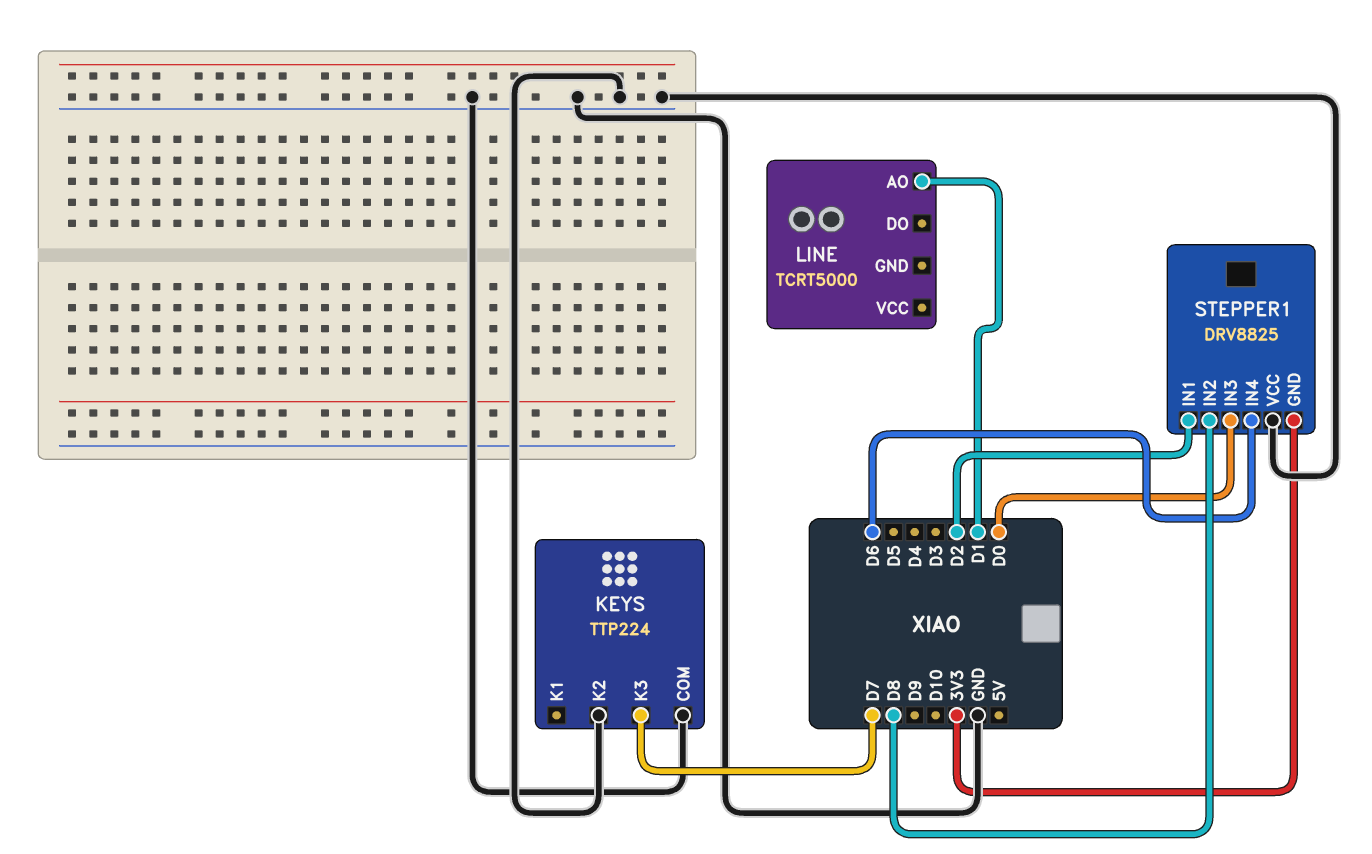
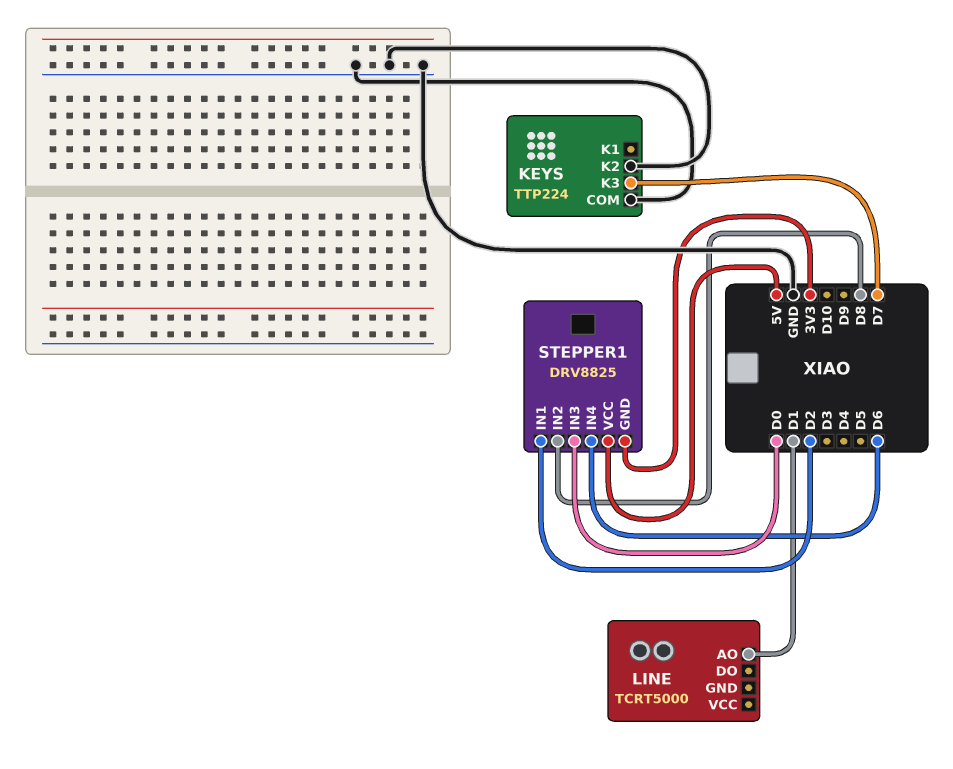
STEPPER1 pin VCC: GND -> 5V

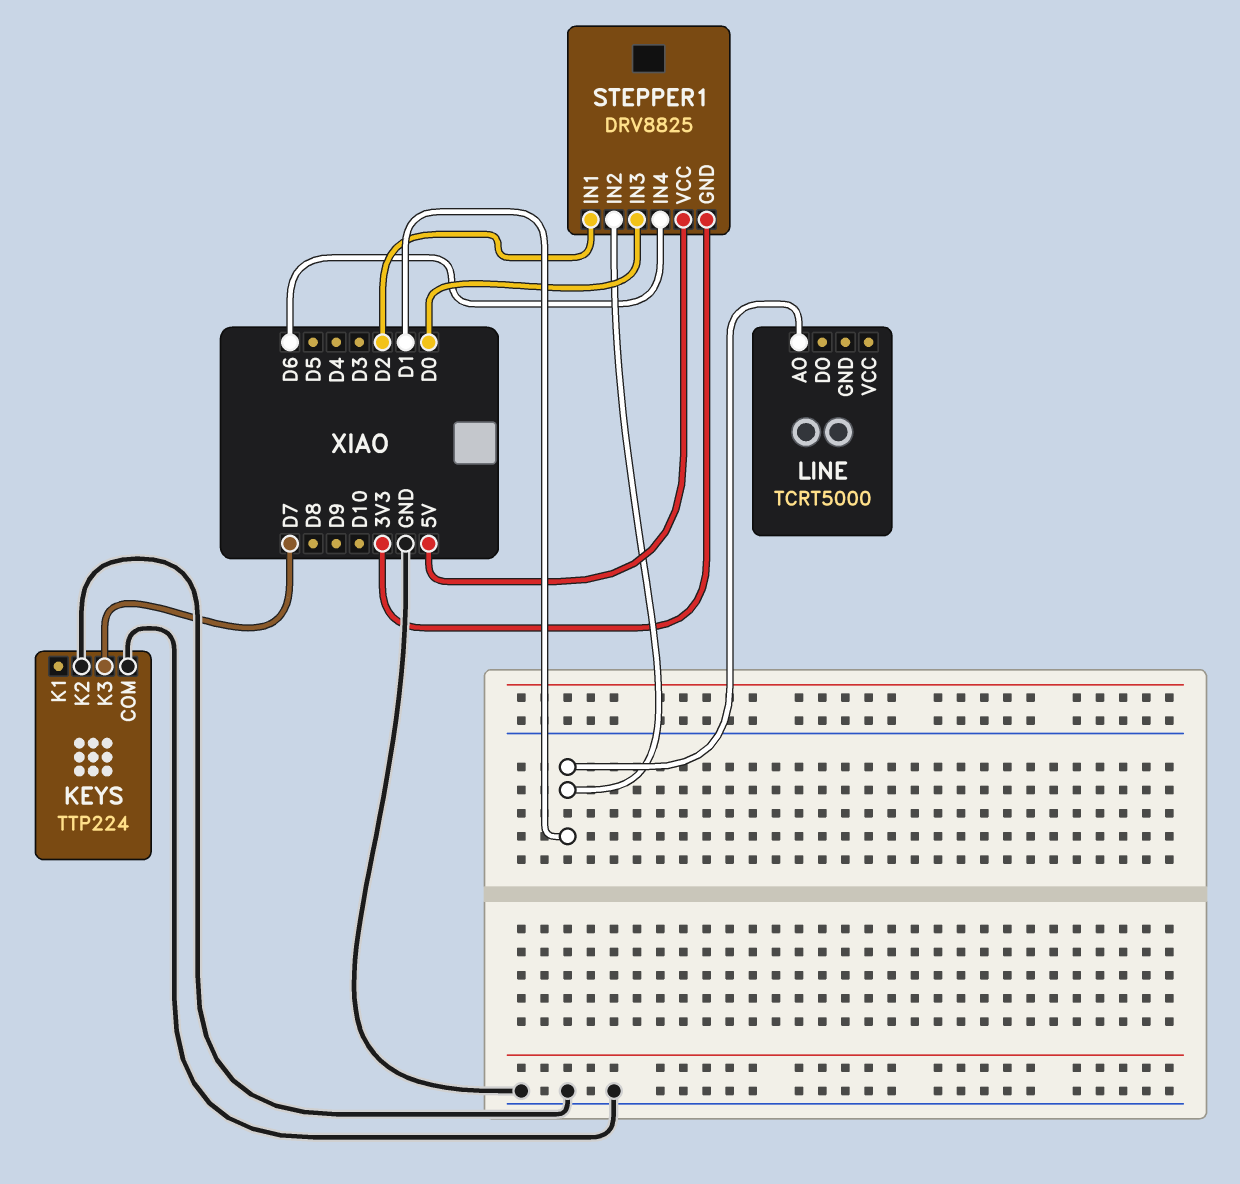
STEPPER1 pin IN2: D8 -> D1

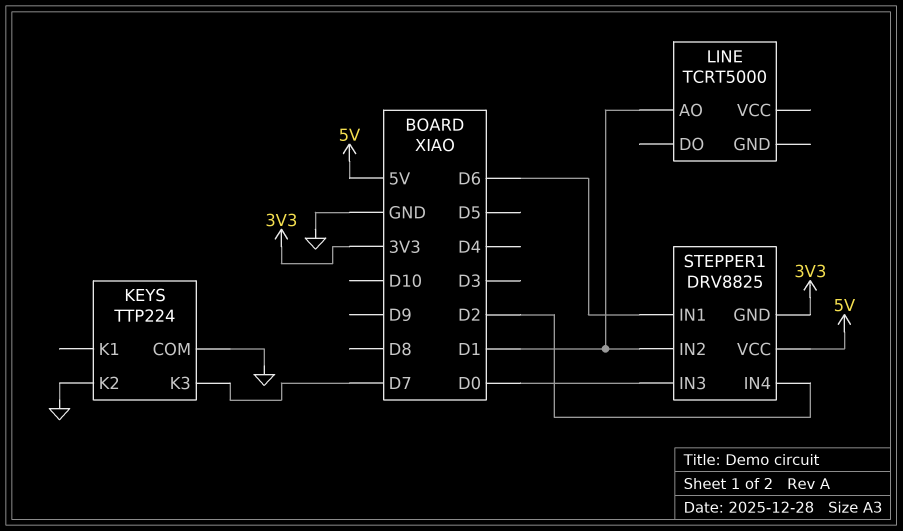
STEPPER1 pin IN1: D2 -> D6
STEPPER1 pin IN4: D6 -> D2

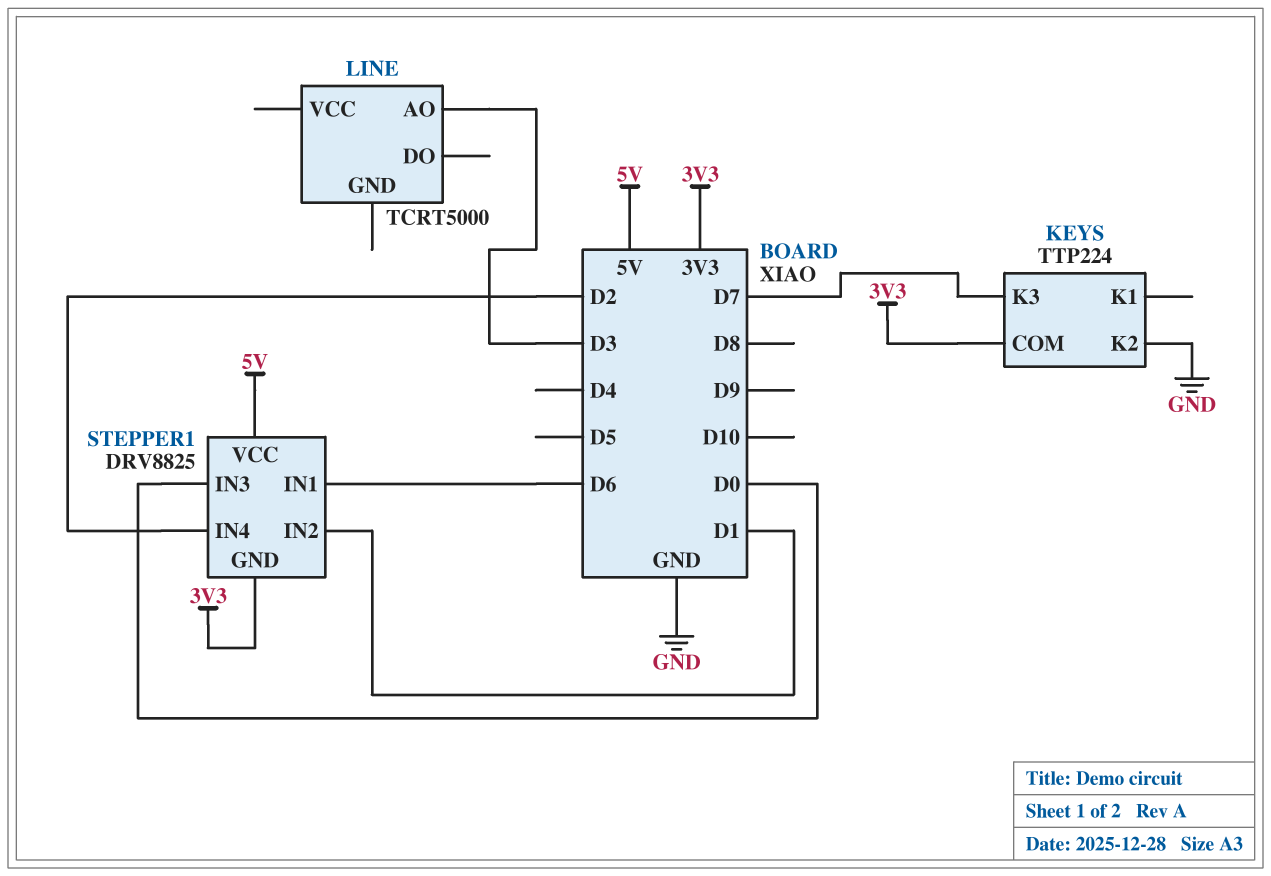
KEYS pin COM: GND -> 3V3
LINE pin AO: D1 -> D3

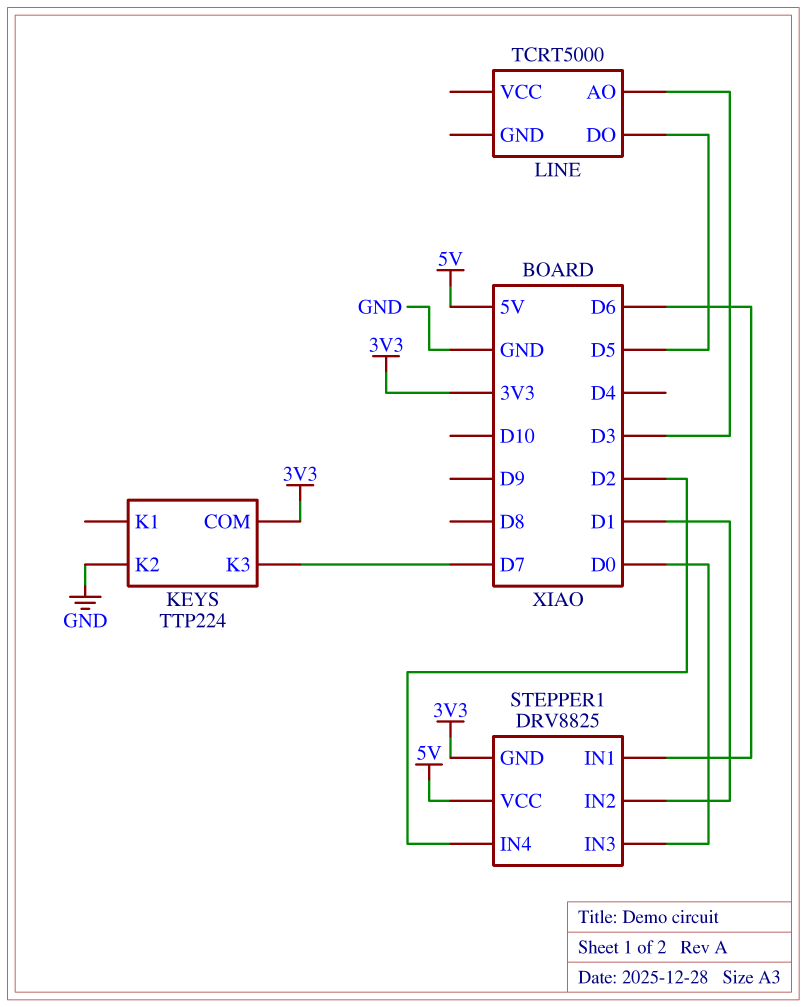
LINE pin DO: none -> D5

